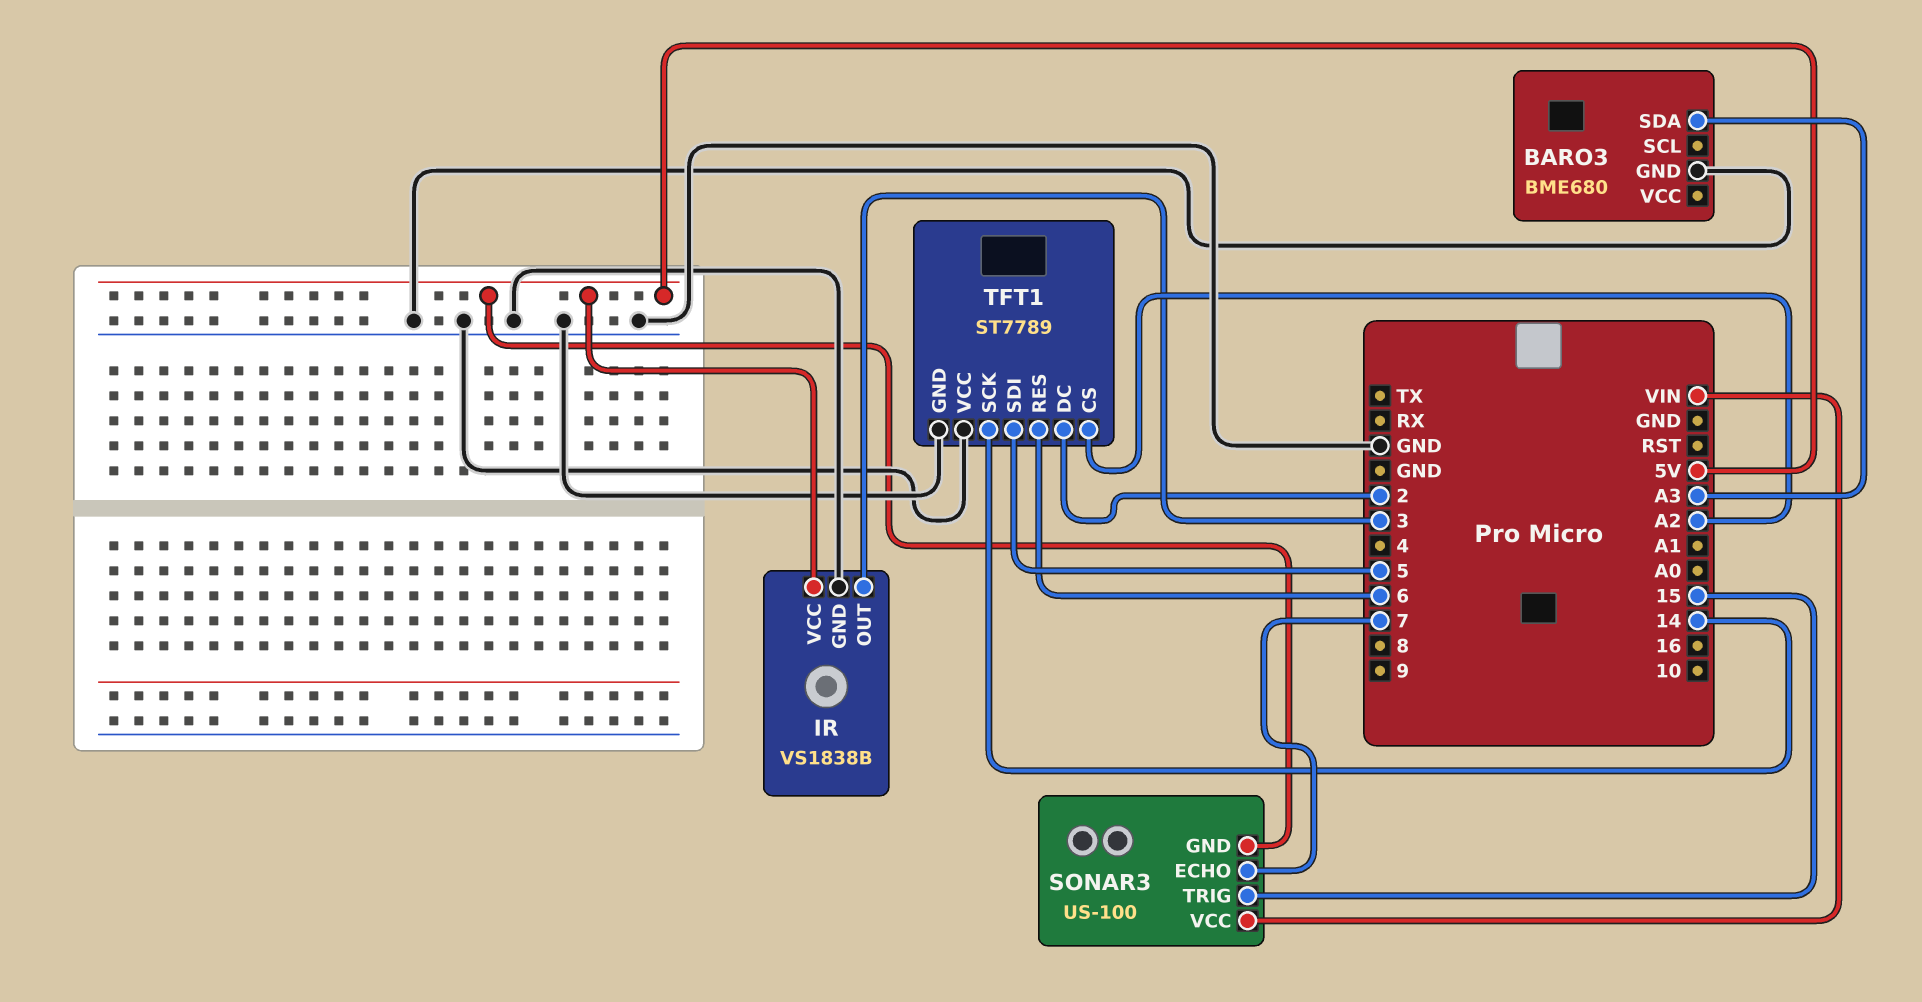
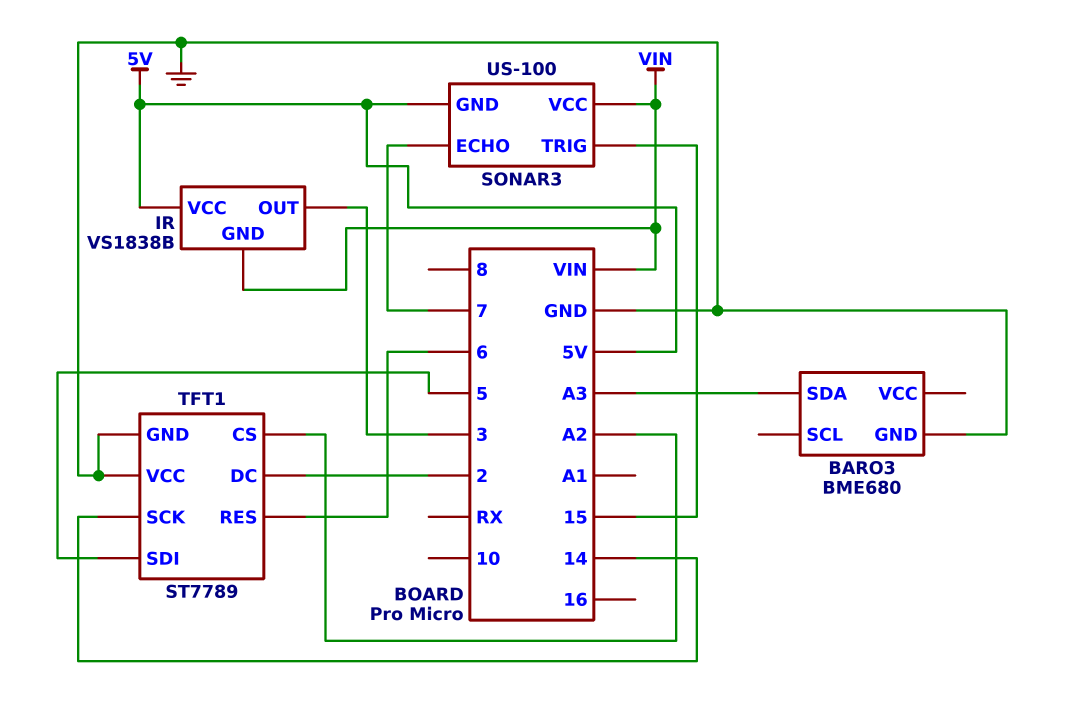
IR pin GND: GND -> VIN

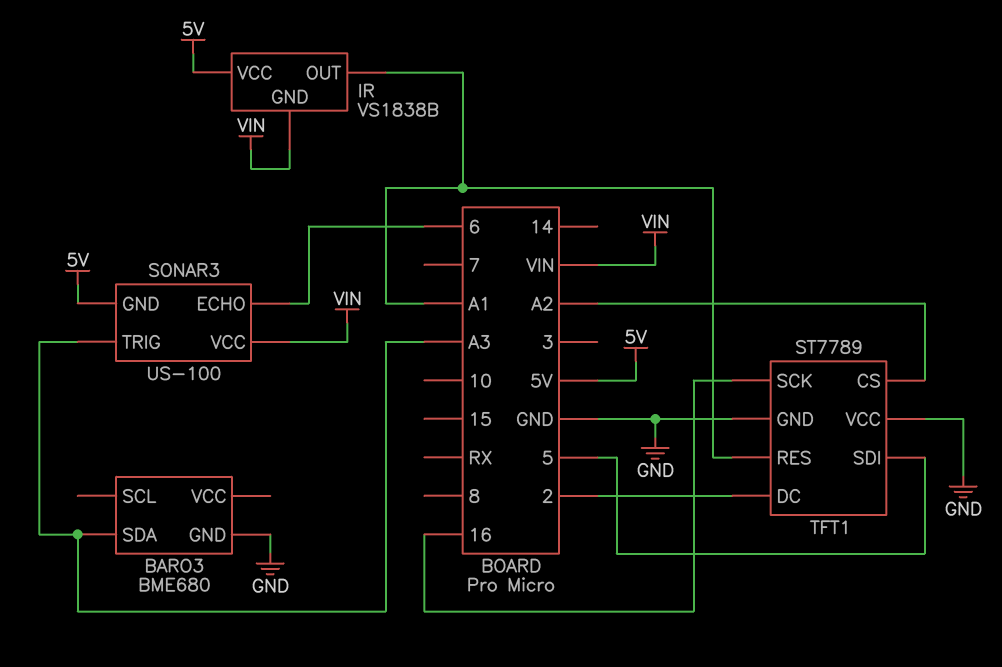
IR pin OUT: 3 -> A1
SONAR3 pin ECHO: 7 -> 6
SONAR3 pin TRIG: 15 -> A3
TFT1 pin RES: 6 -> A1
TFT1 pin SCK: 14 -> 16

